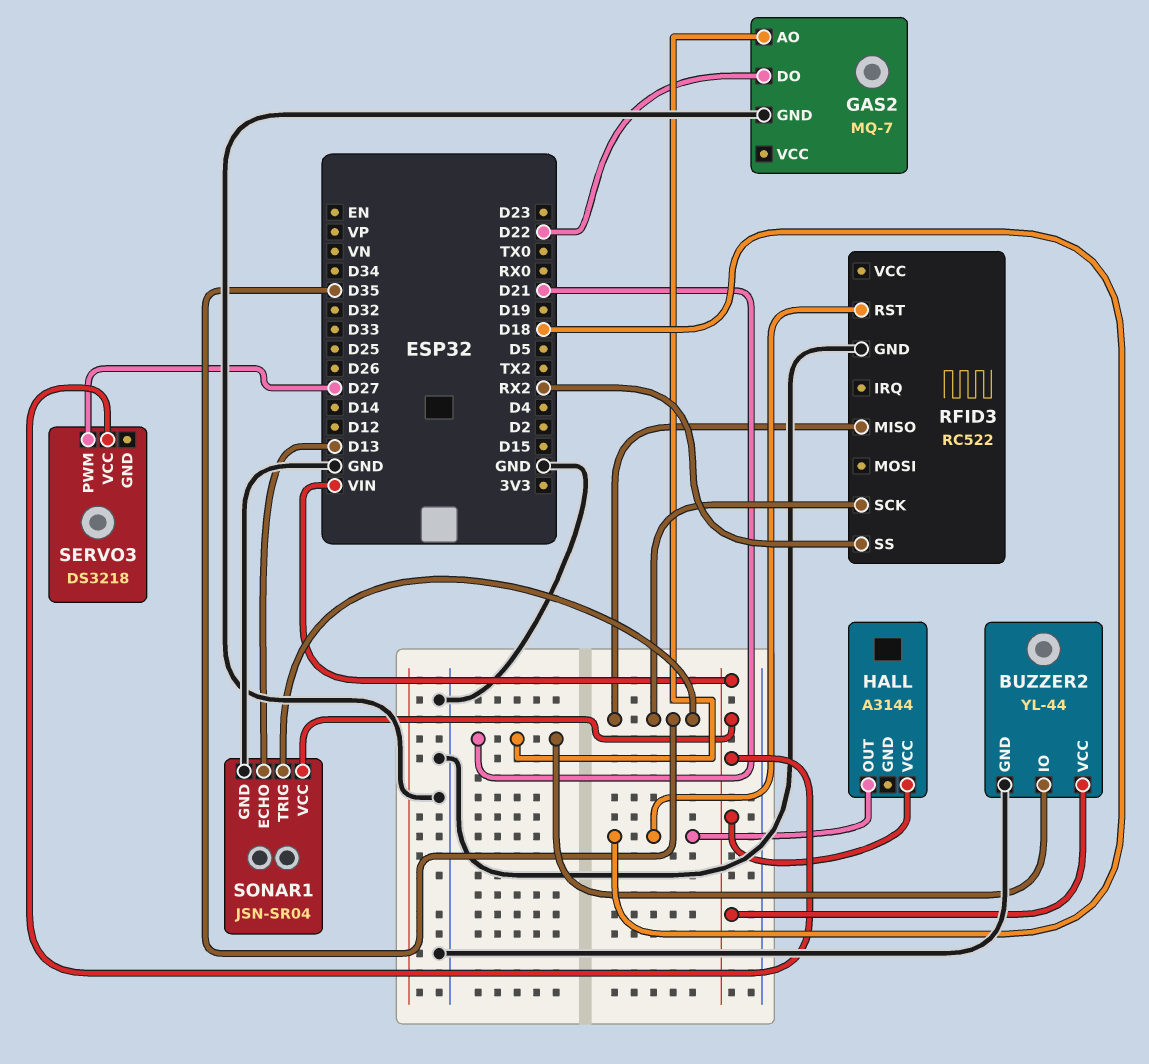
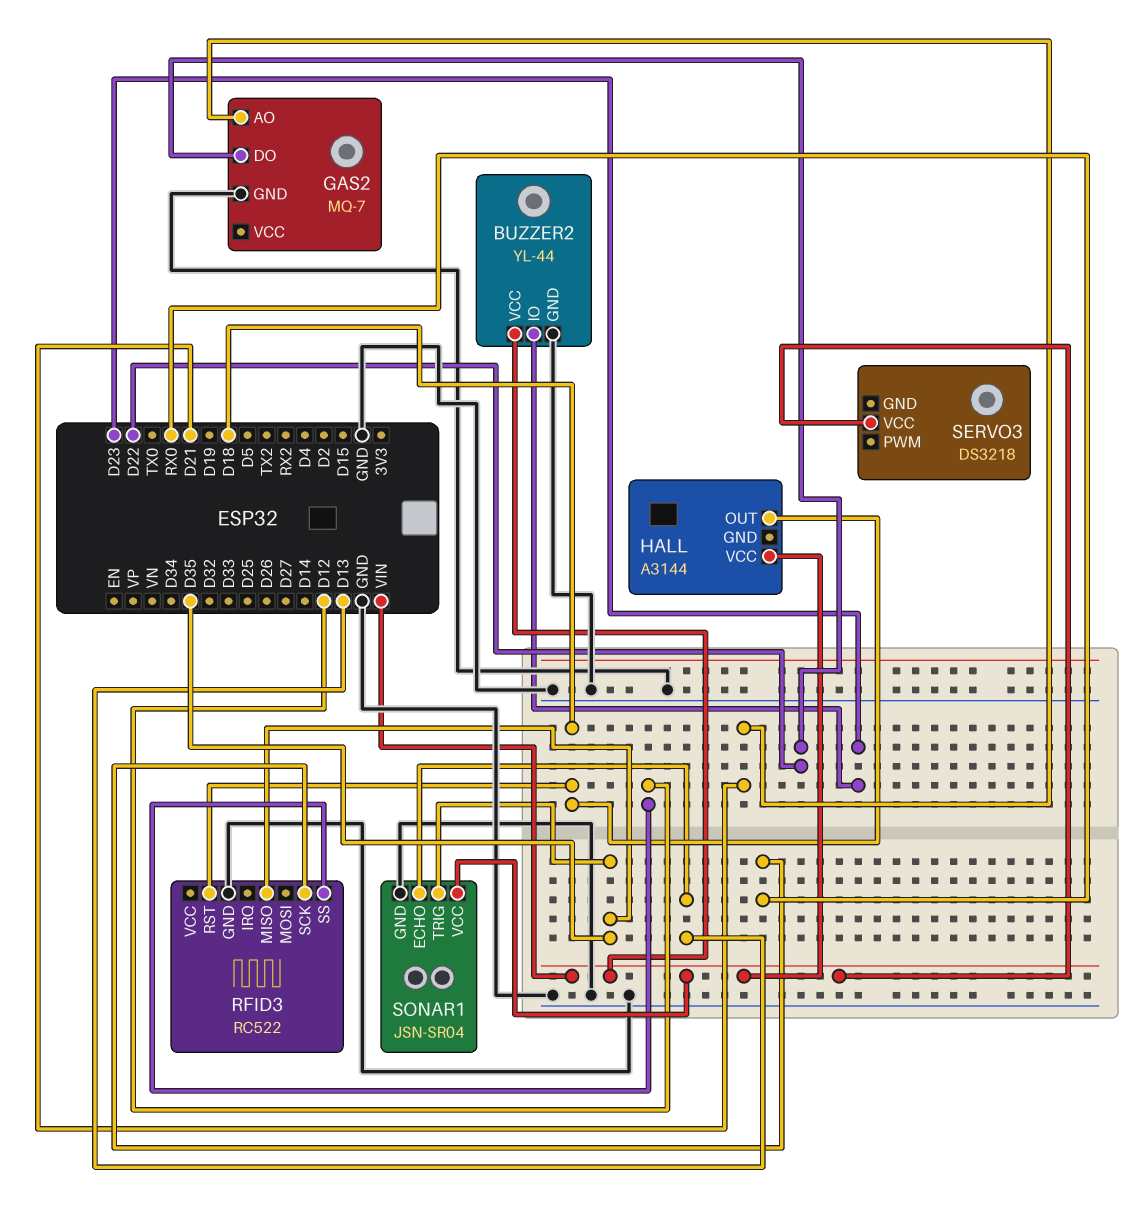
BUZZER2 pin IO: D21 -> D23
RFID3 pin SCK: D35 -> RX0
RFID3 pin SS: RX2 -> D12
SERVO3 pin PWM: D27 -> none

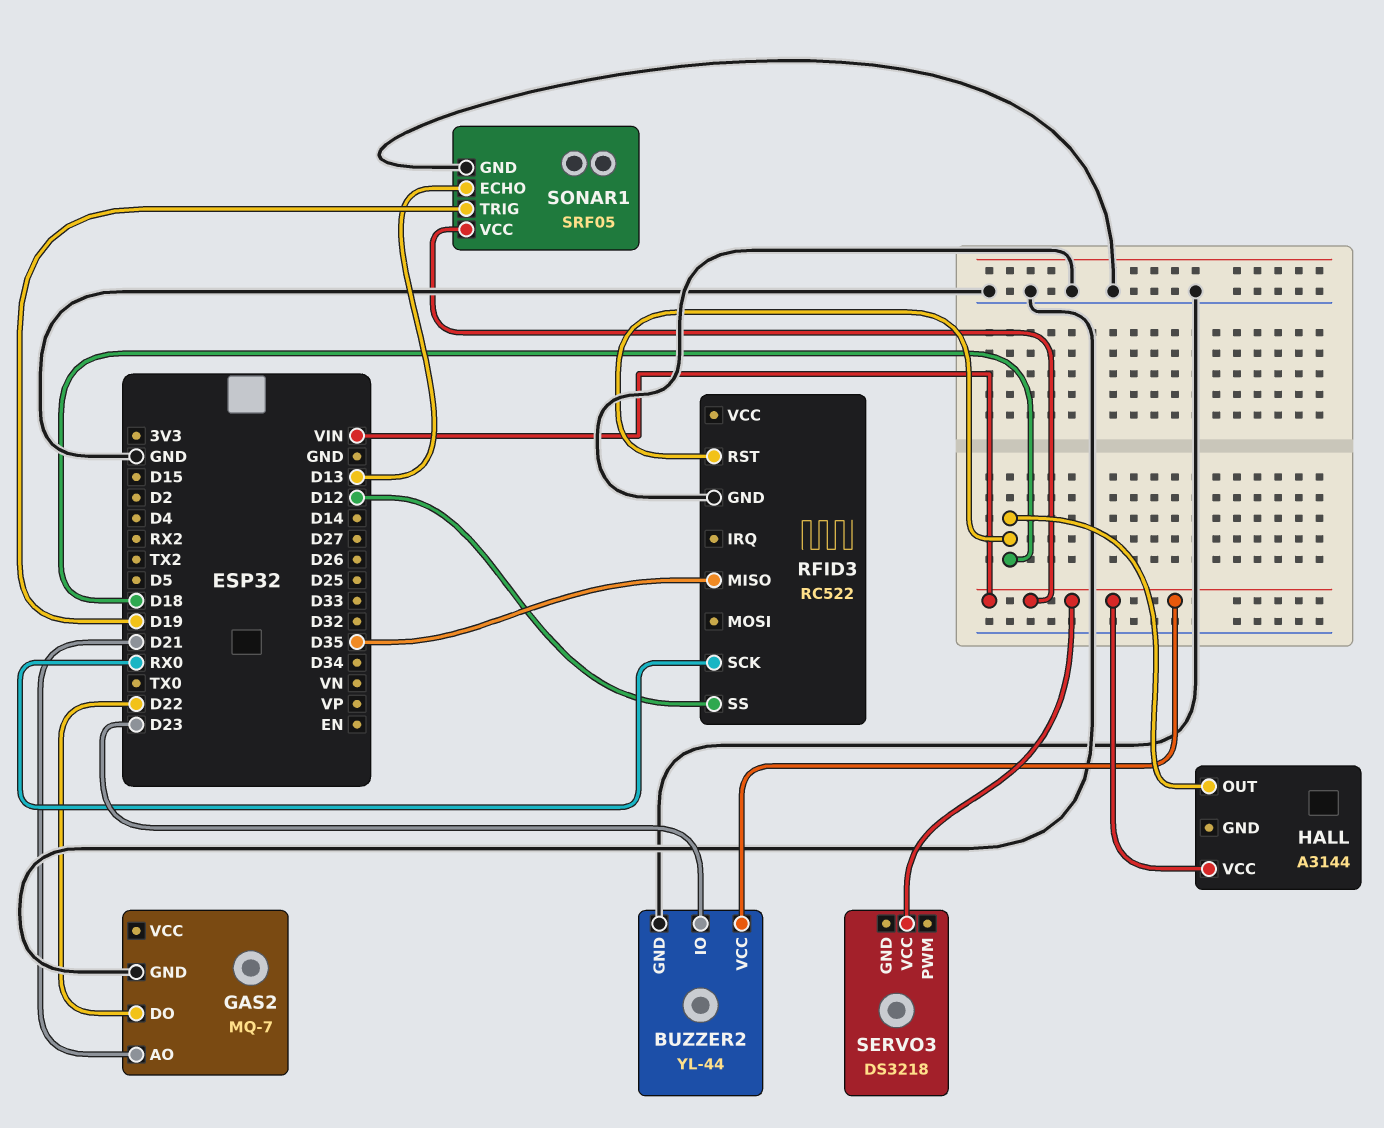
SONAR1: JSN-SR04 -> SRF05
SONAR1 pin TRIG: D35 -> D19

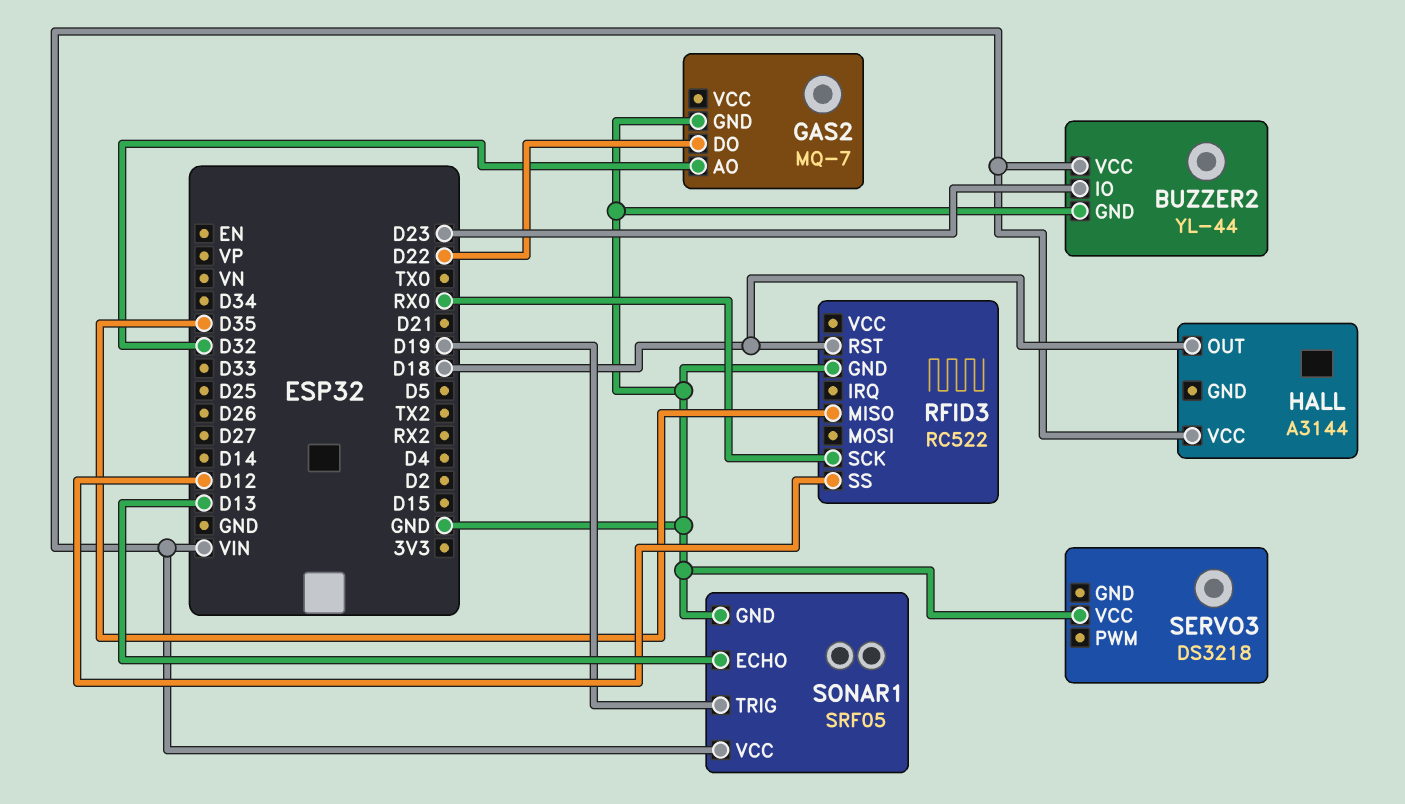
GAS2 pin AO: D21 -> D32
SERVO3 pin VCC: VIN -> GND

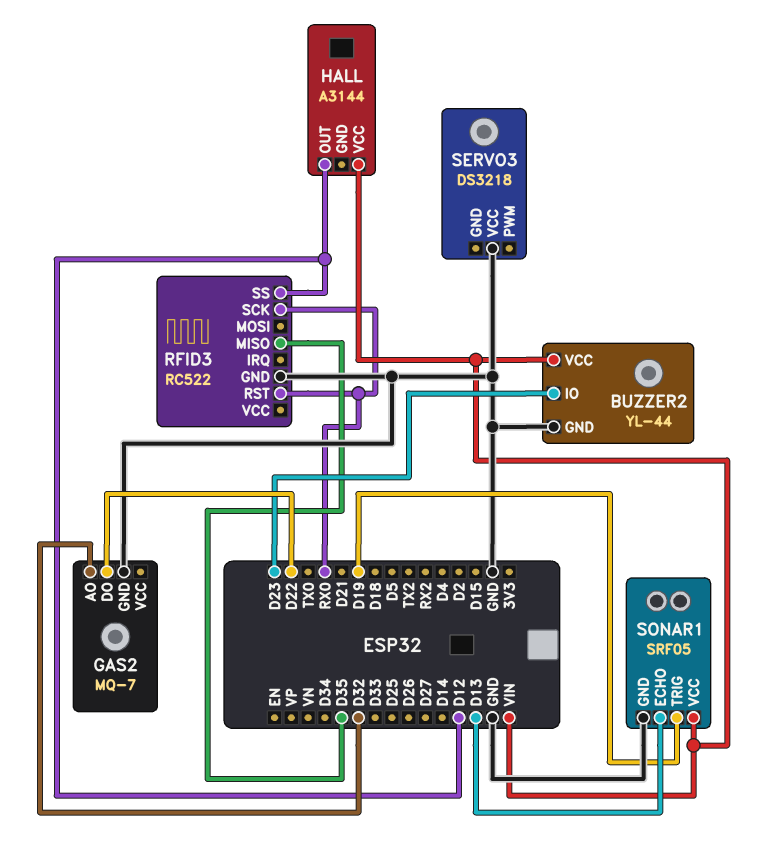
HALL pin OUT: D18 -> D12
RFID3 pin RST: D18 -> RX0

